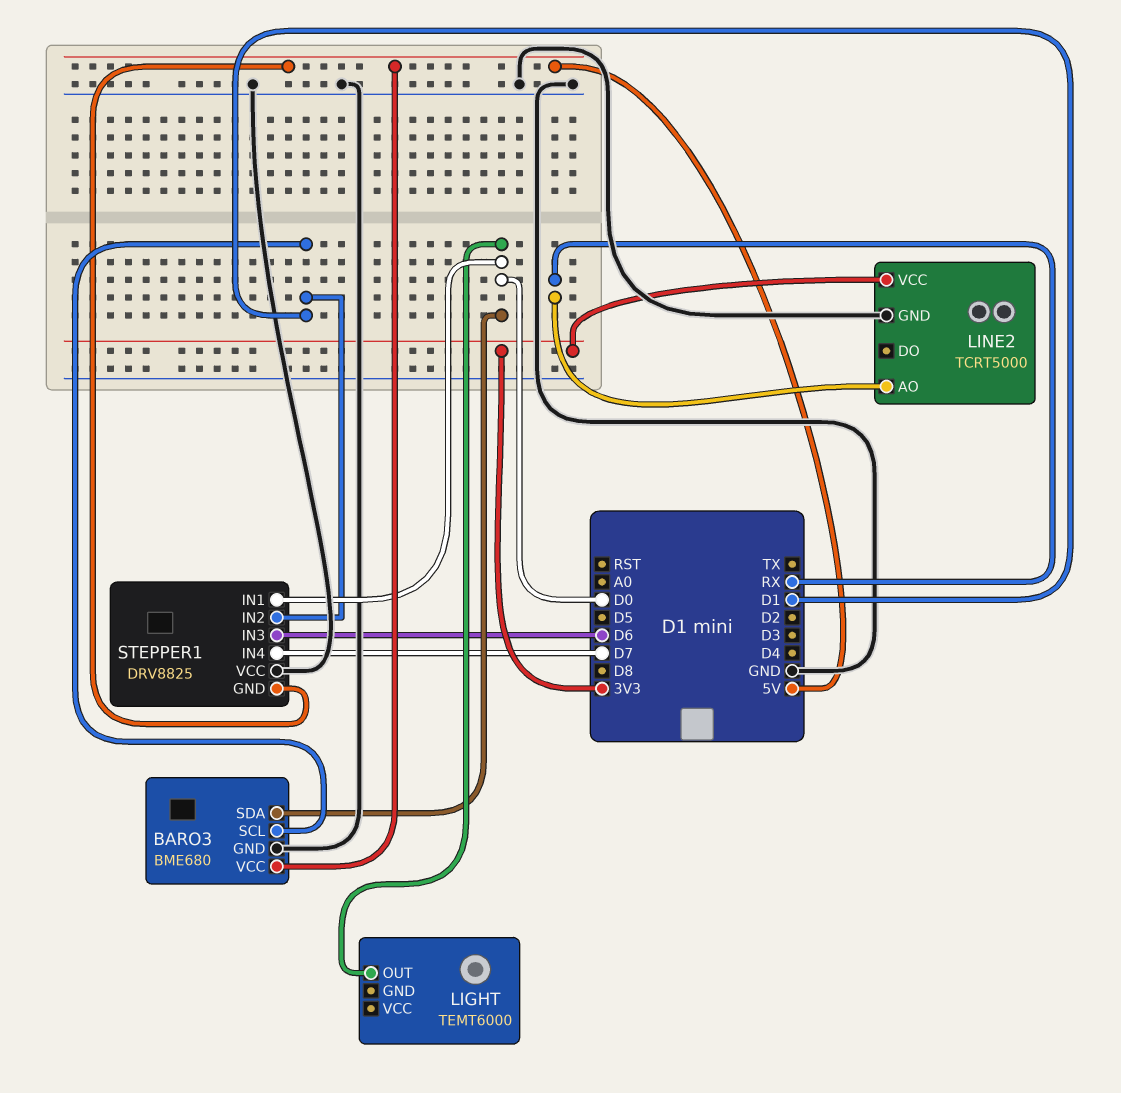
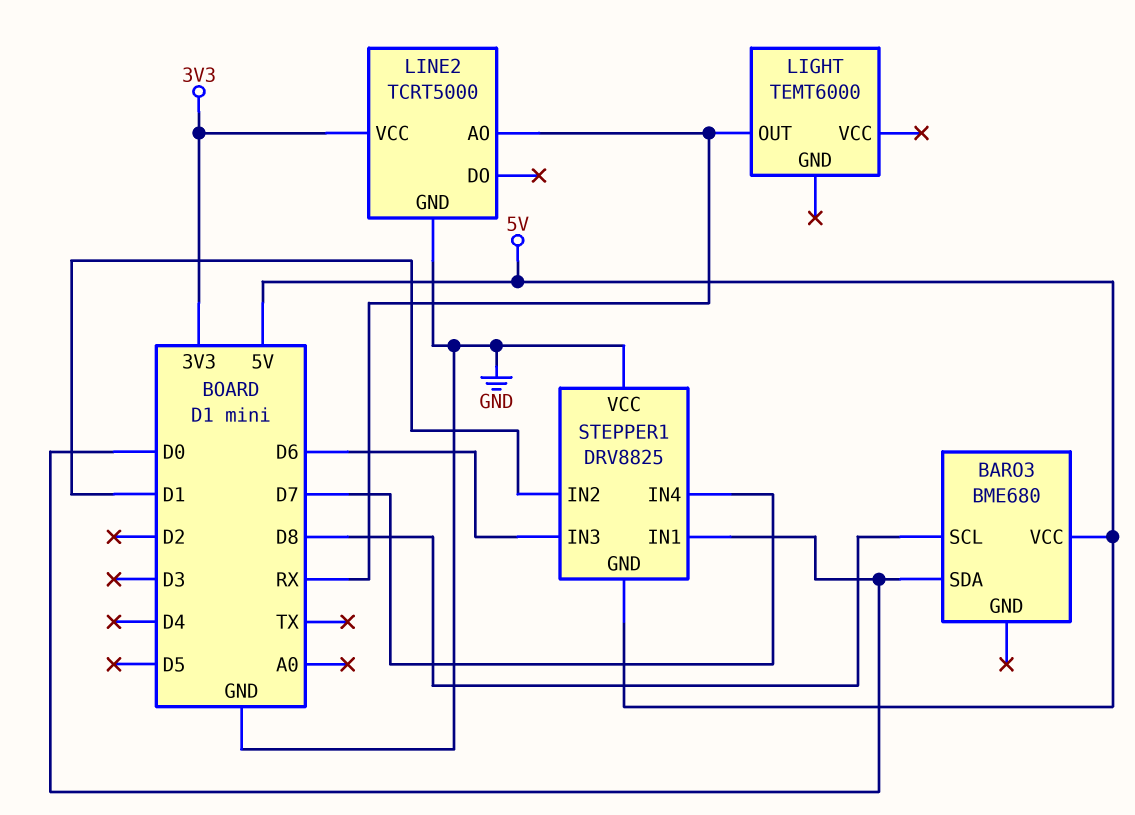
BARO3 pin GND: GND -> none
BARO3 pin SCL: D1 -> D8
LIGHT pin OUT: D0 -> RX

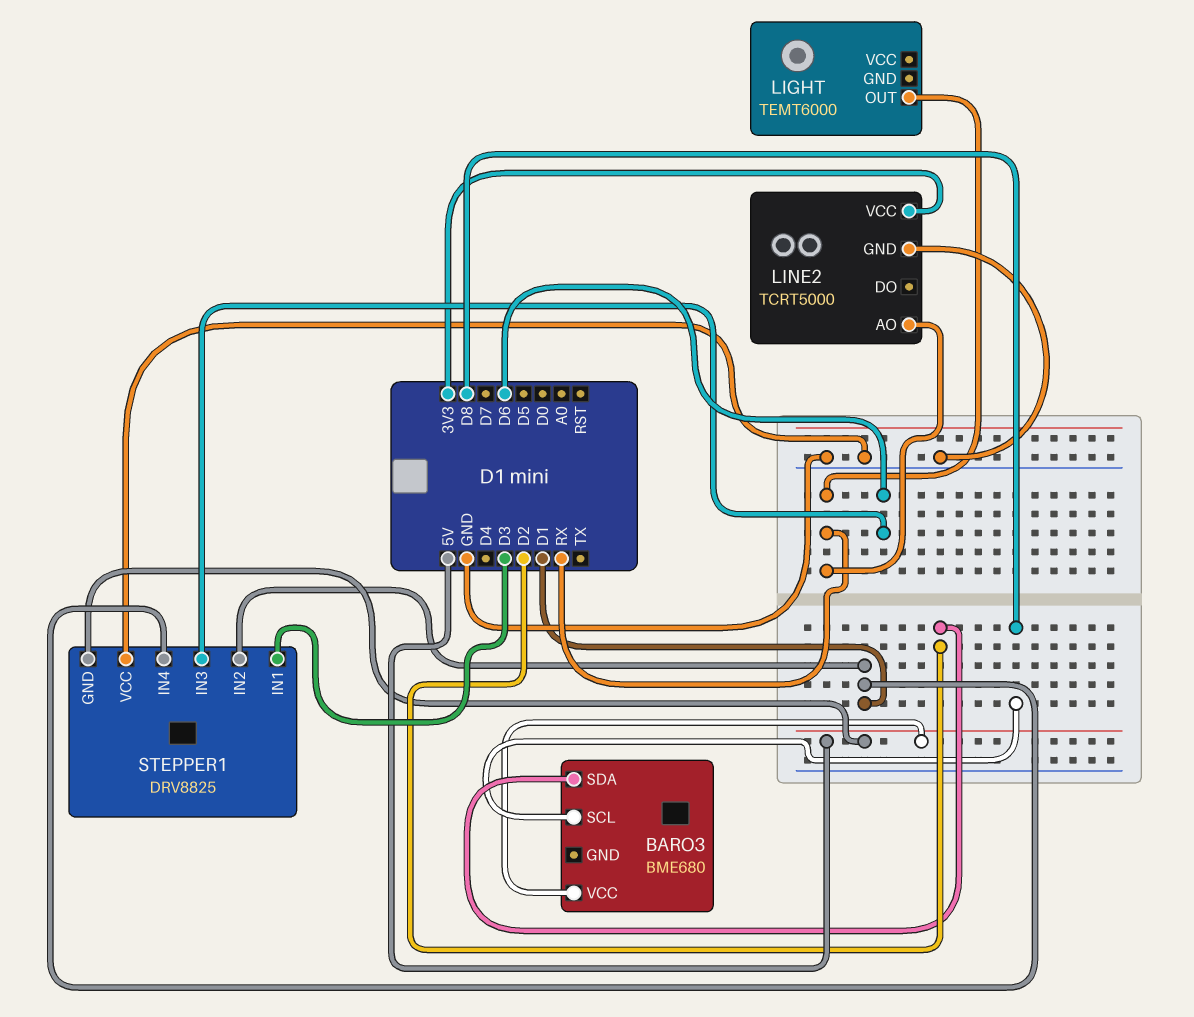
BARO3 pin SDA: D0 -> D2
STEPPER1 pin IN1: D0 -> D3
STEPPER1 pin IN4: D7 -> D1

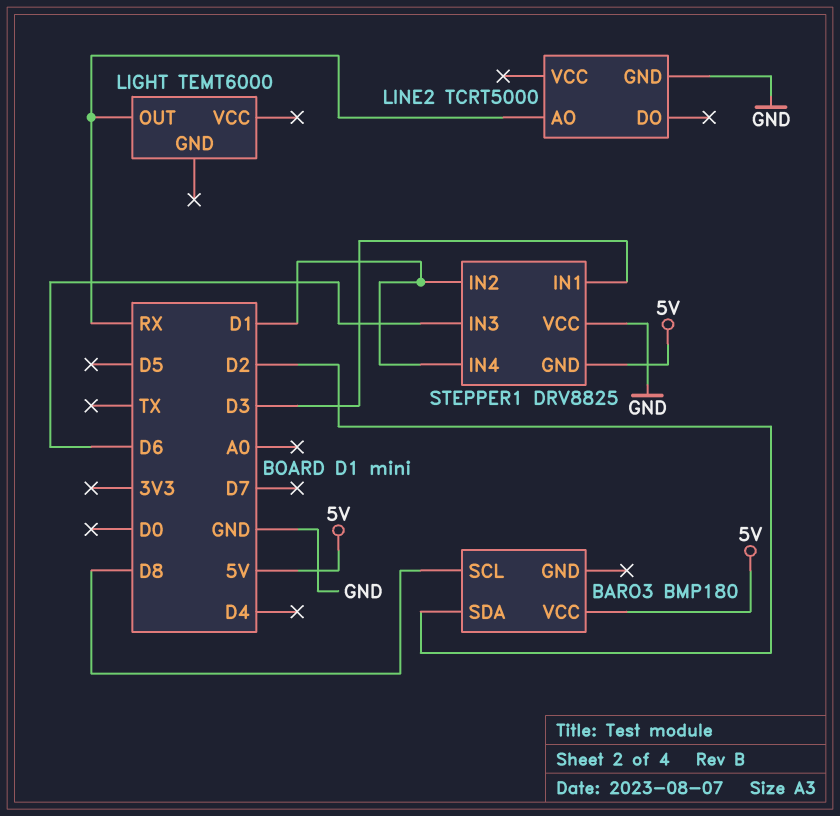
BARO3: BME680 -> BMP180
LINE2 pin VCC: 3V3 -> none

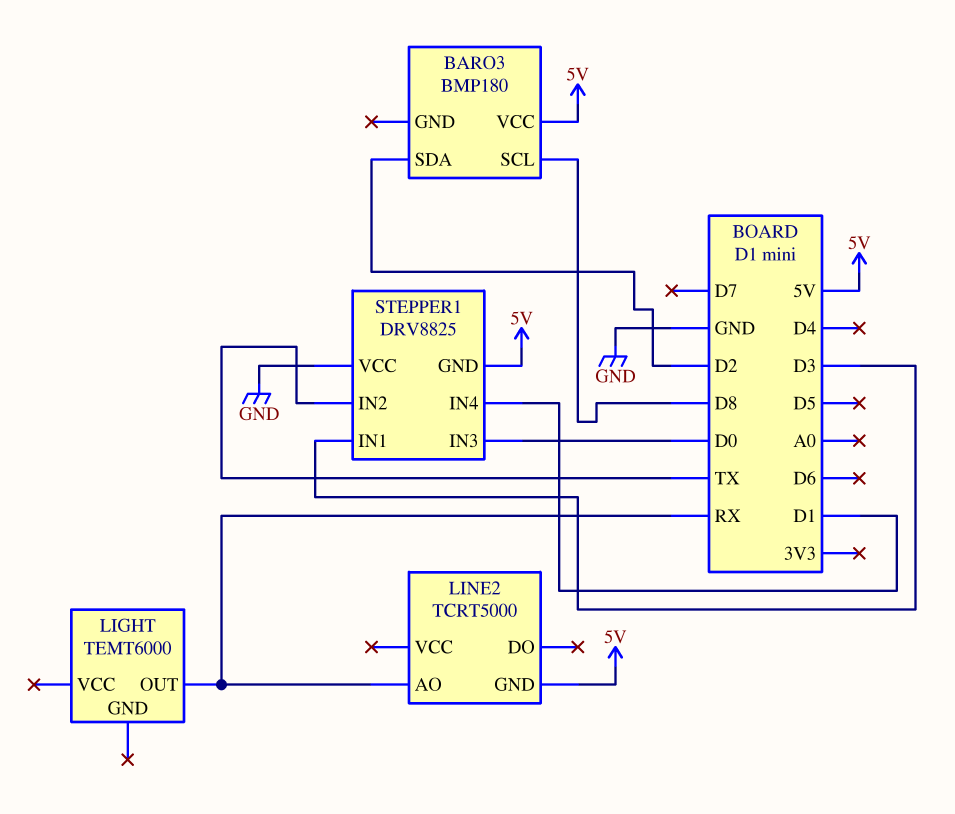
LINE2 pin GND: GND -> 5V
STEPPER1 pin IN2: D1 -> TX
STEPPER1 pin IN3: D6 -> D0

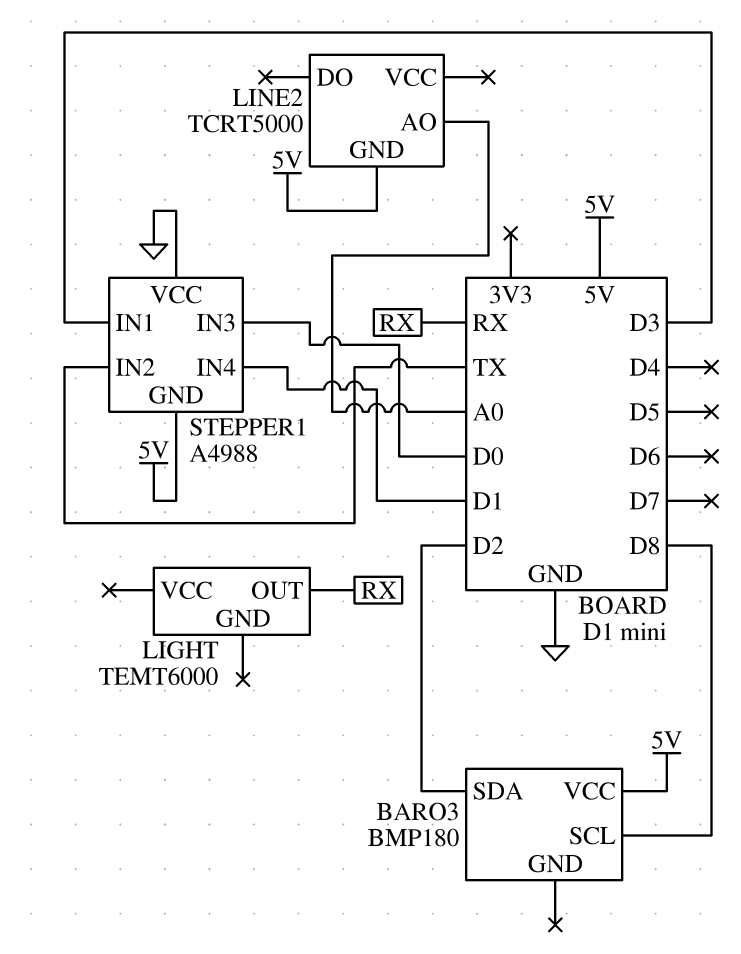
LINE2 pin AO: RX -> A0
STEPPER1: DRV8825 -> A4988

